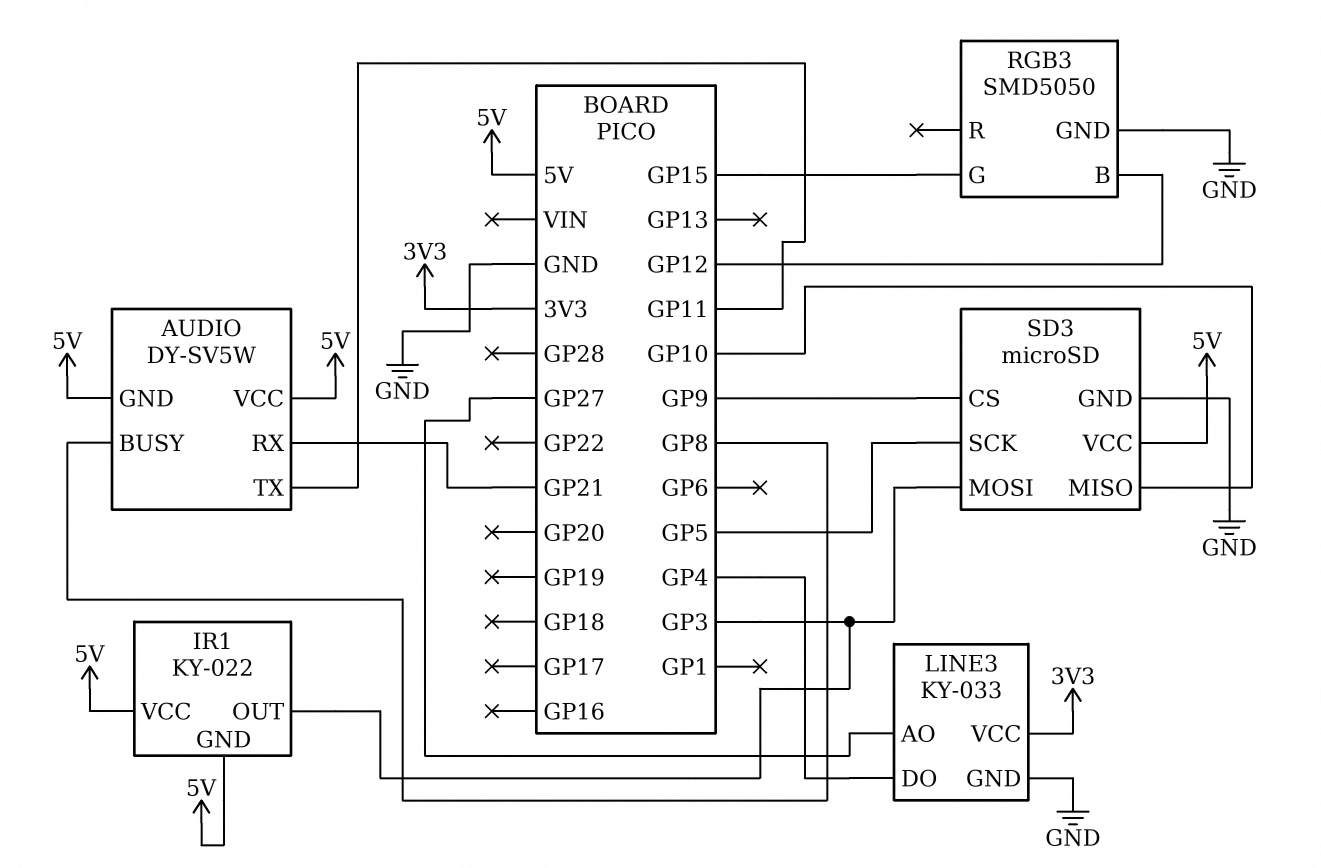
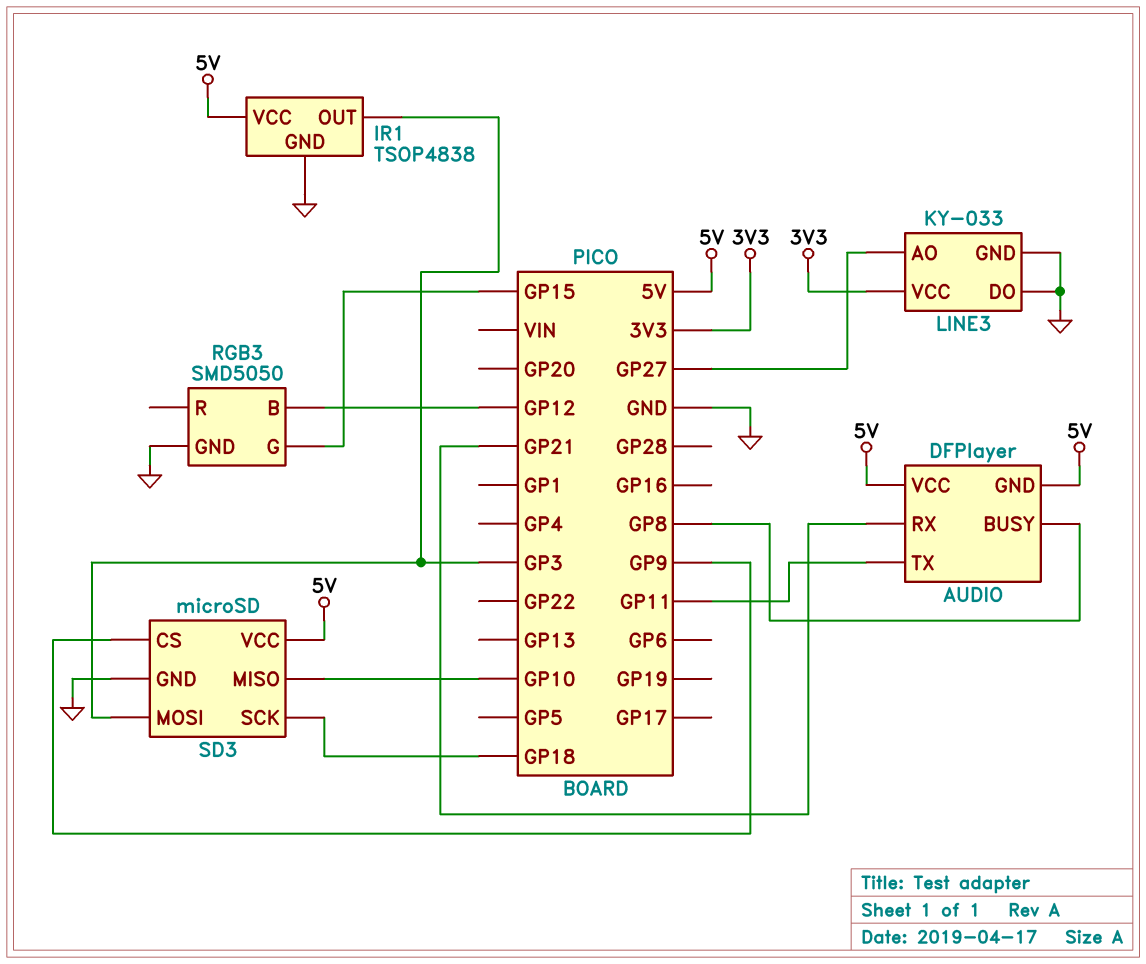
AUDIO: DY-SV5W -> DFPlayer
IR1: KY-022 -> TSOP4838
IR1 pin GND: 5V -> GND
LINE3 pin DO: GP4 -> GND
SD3 pin SCK: GP5 -> GP18

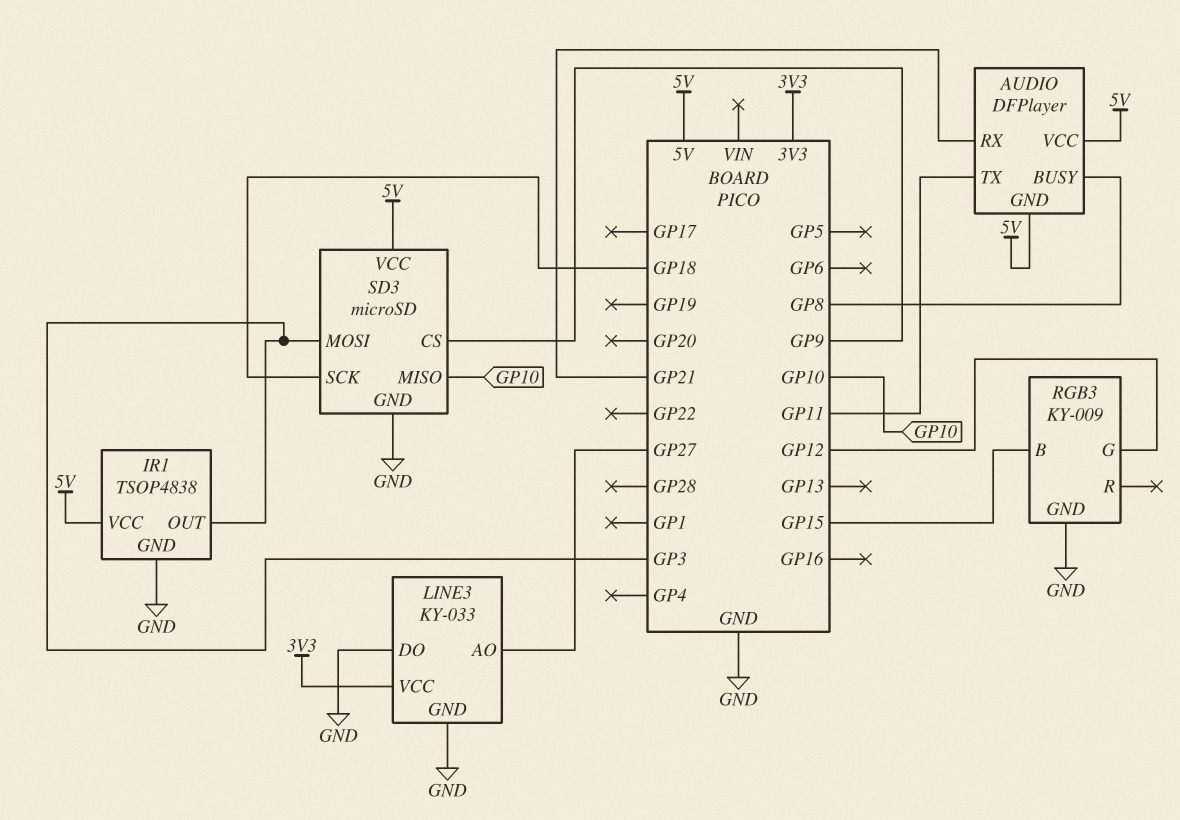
RGB3: SMD5050 -> KY-009
RGB3 pin B: GP12 -> GP15
RGB3 pin G: GP15 -> GP12

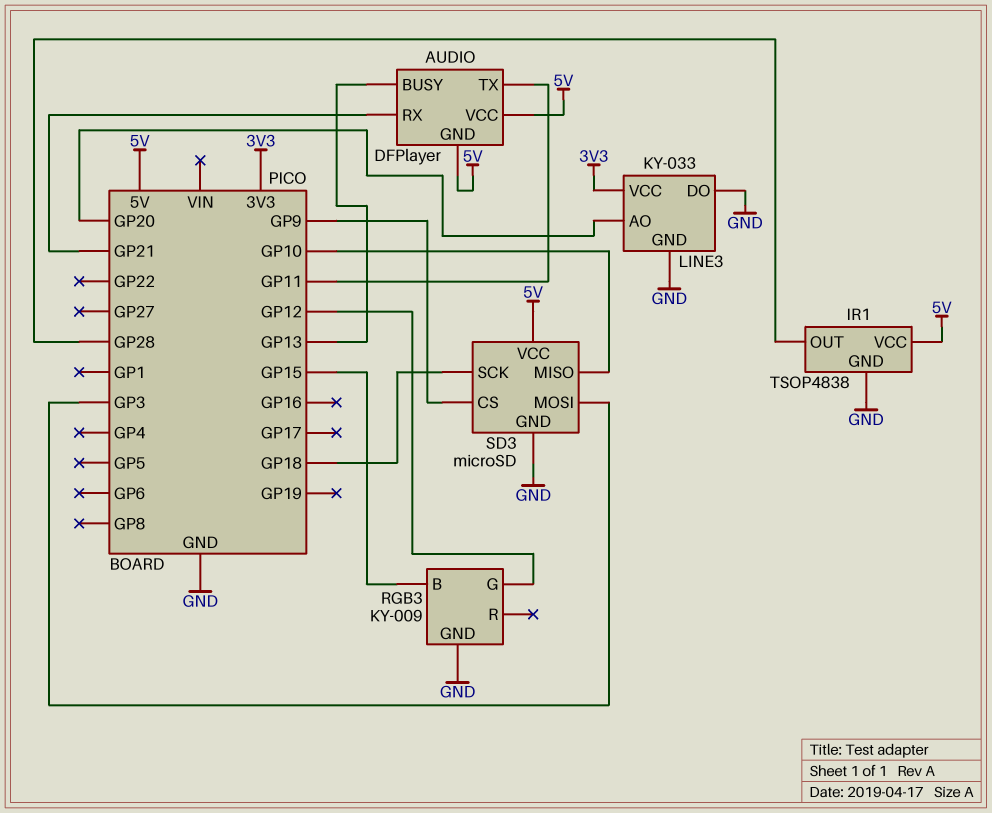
AUDIO pin BUSY: GP8 -> GP13
IR1 pin OUT: GP3 -> GP28
LINE3 pin AO: GP27 -> GP20

